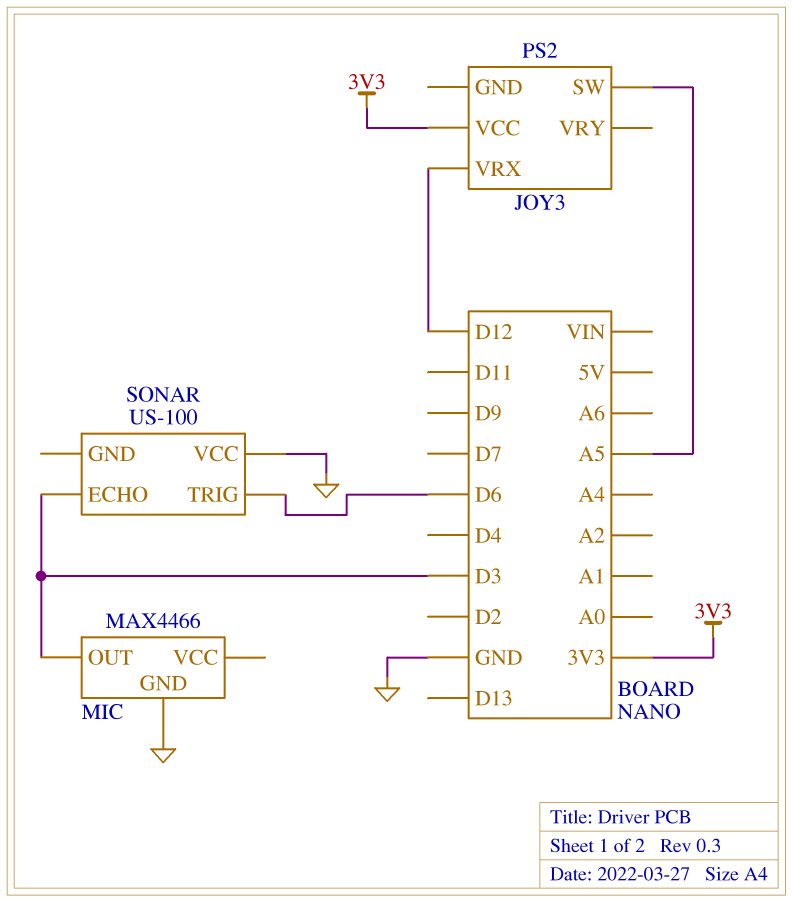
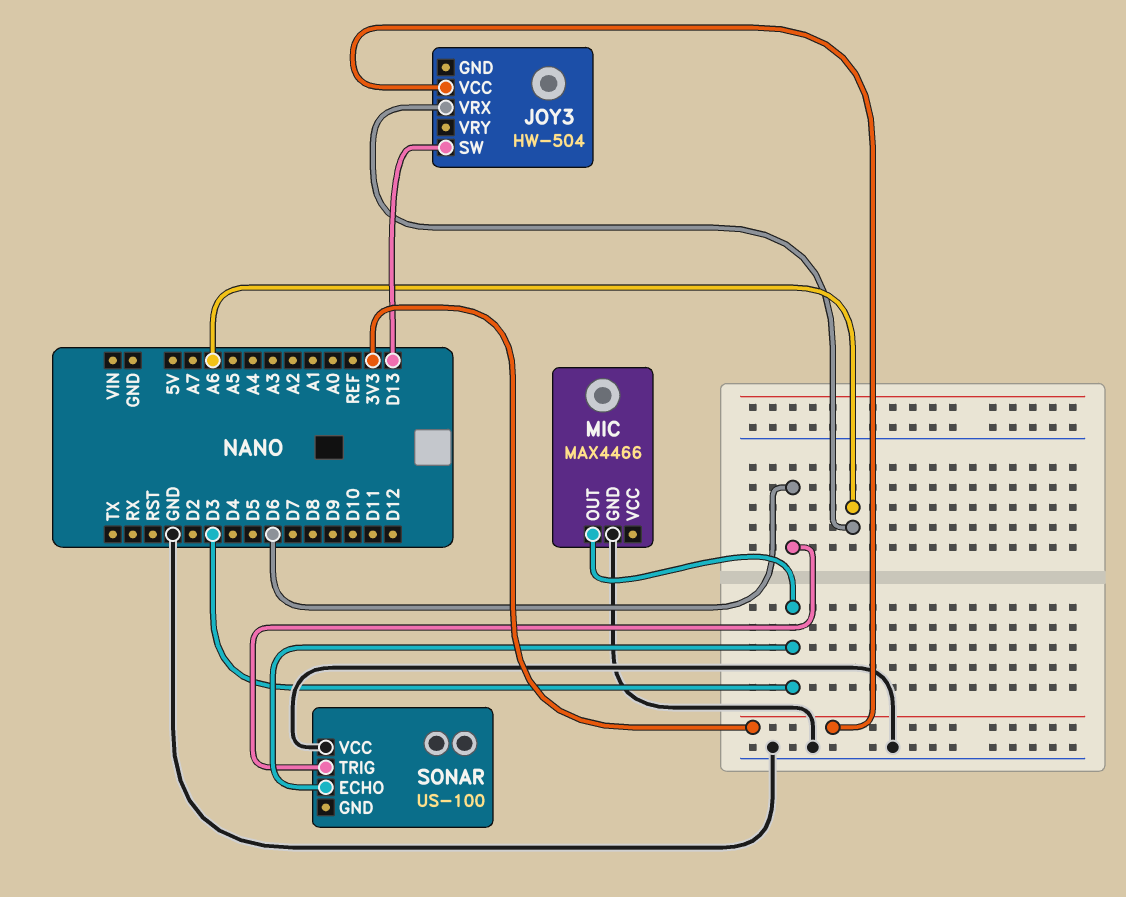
JOY3: PS2 -> HW-504
JOY3 pin SW: A5 -> D13
JOY3 pin VRX: D12 -> A6

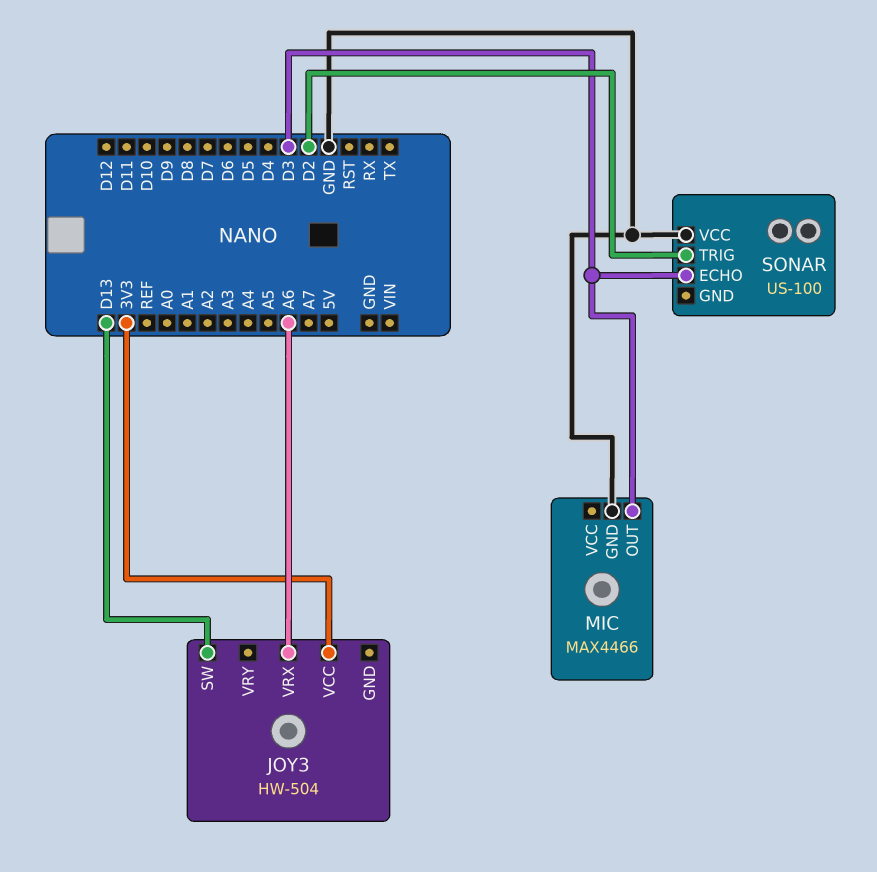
SONAR pin TRIG: D6 -> D2

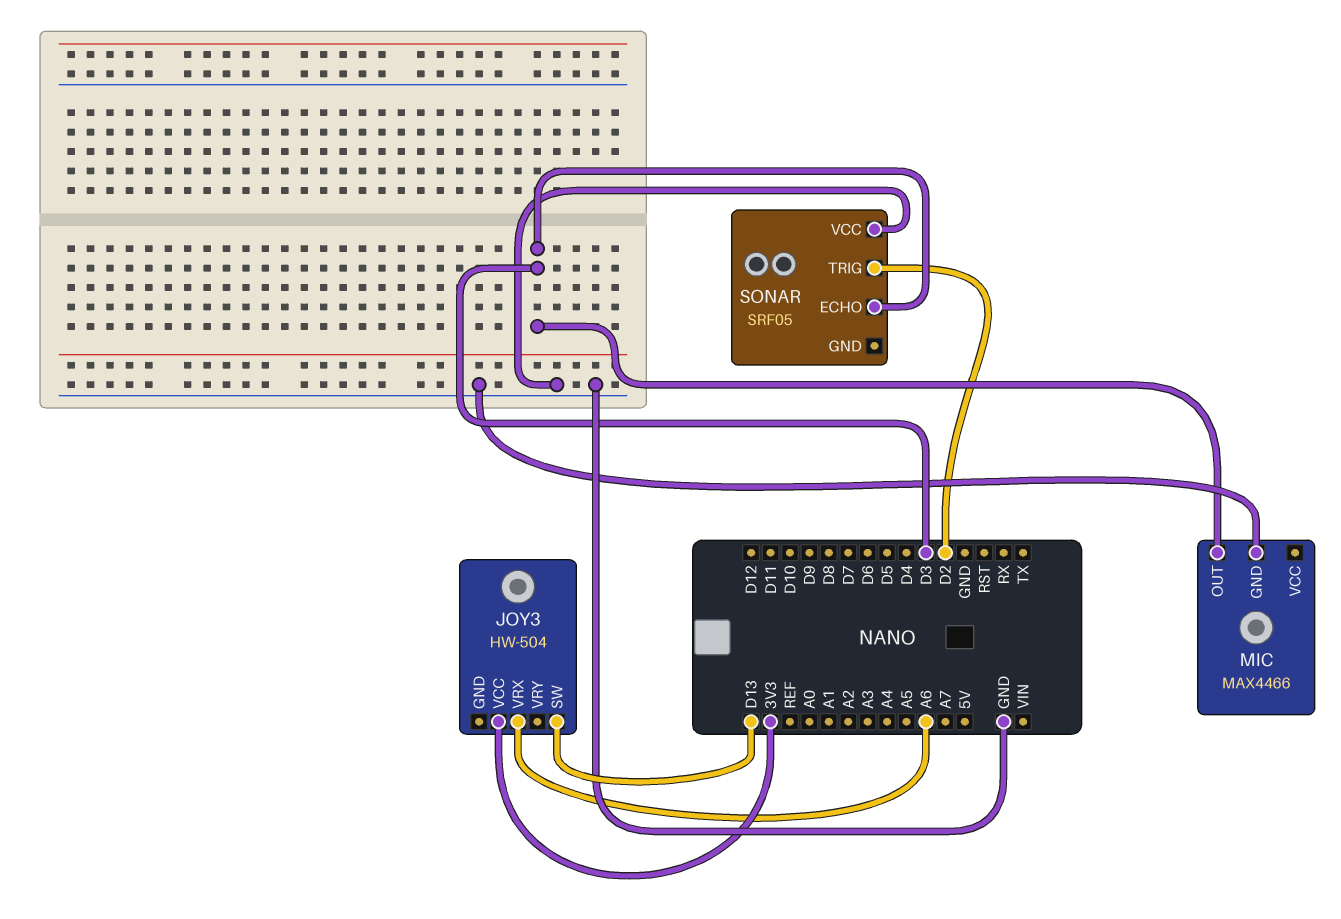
SONAR: US-100 -> SRF05

